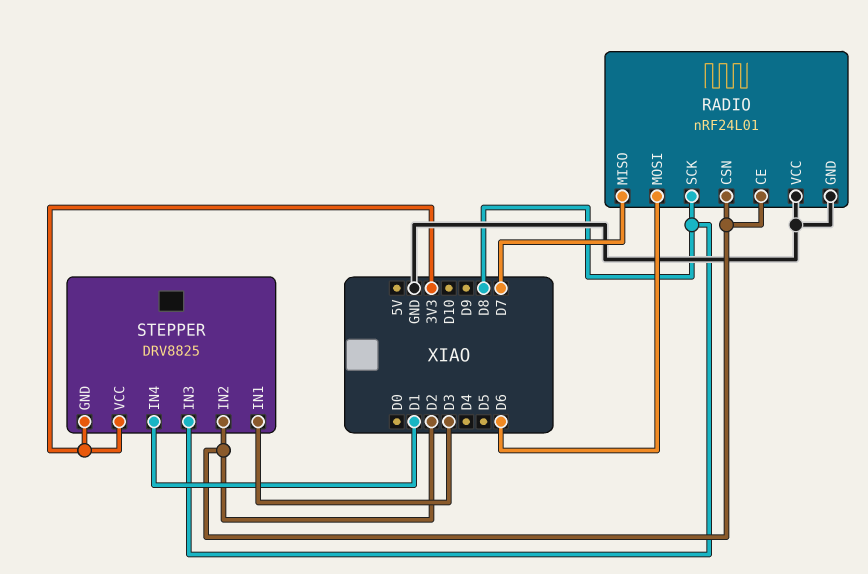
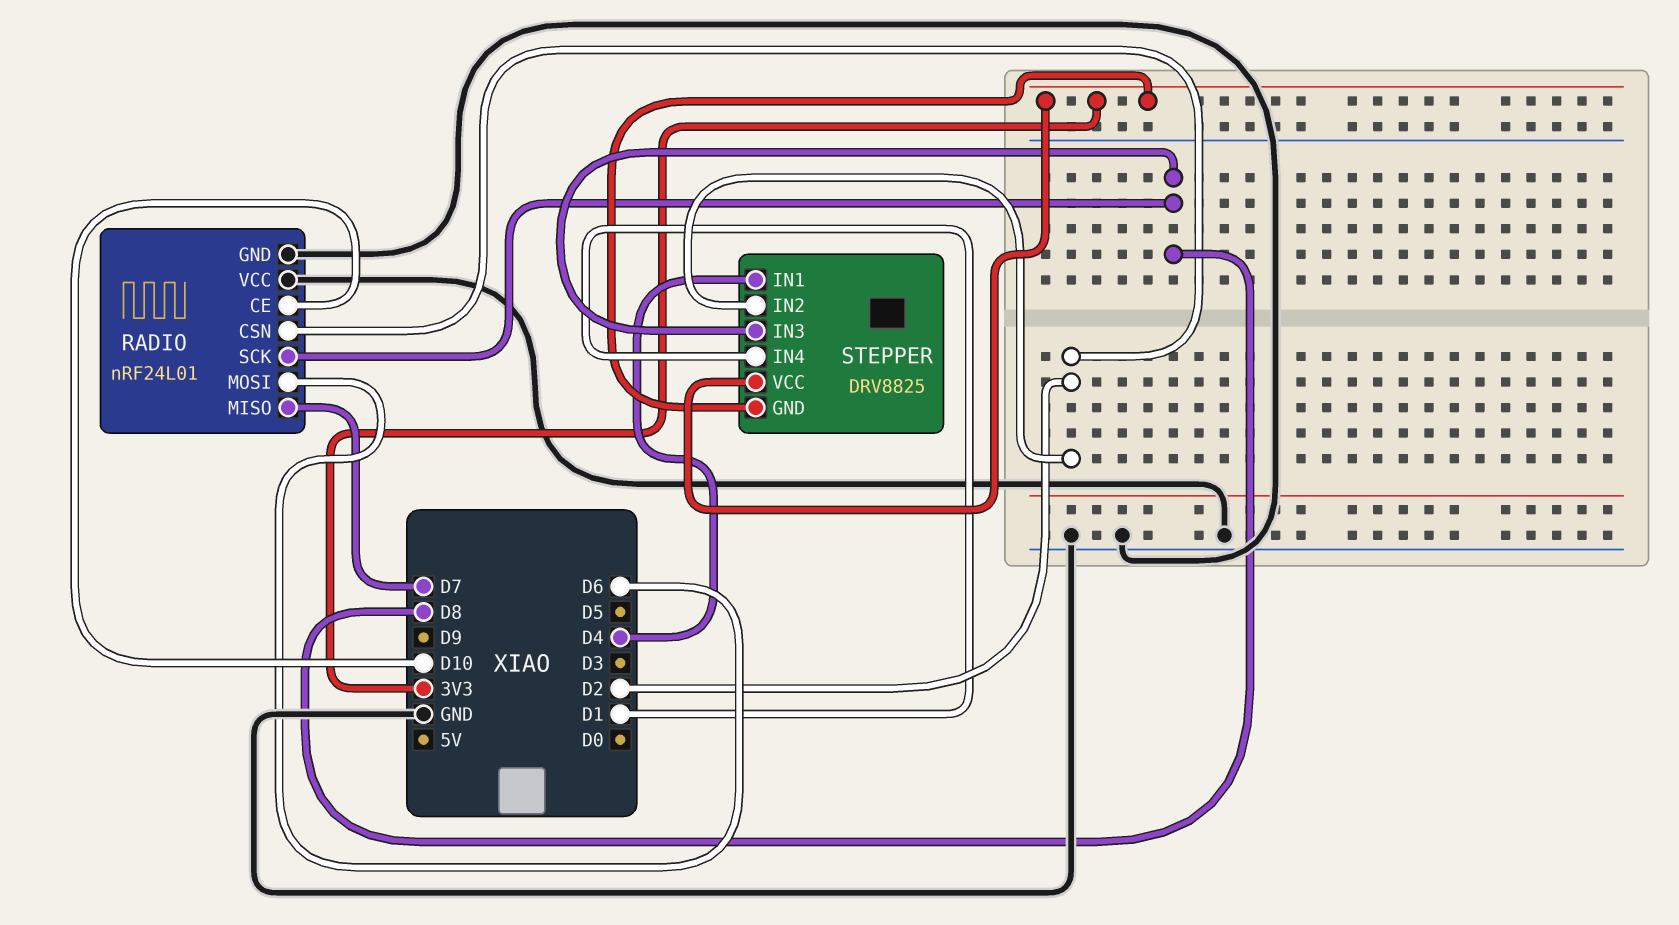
RADIO pin CE: D2 -> D10
STEPPER pin IN1: D3 -> D4

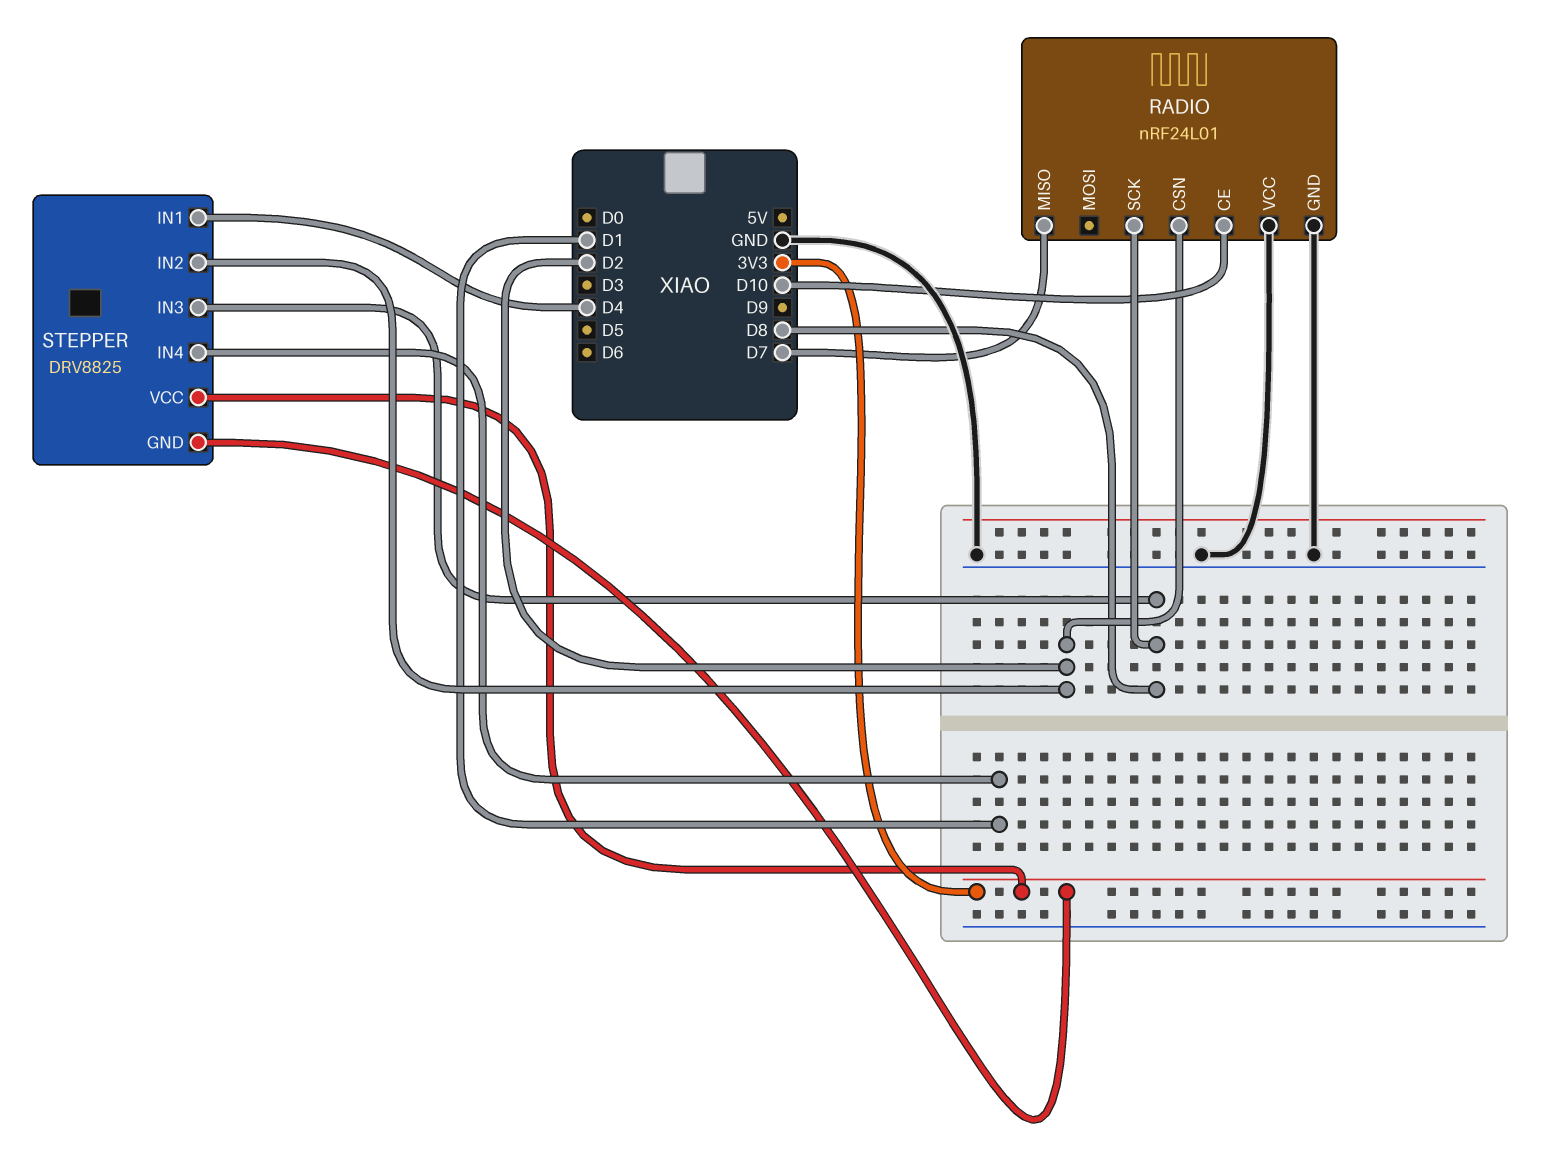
RADIO pin MOSI: D6 -> none

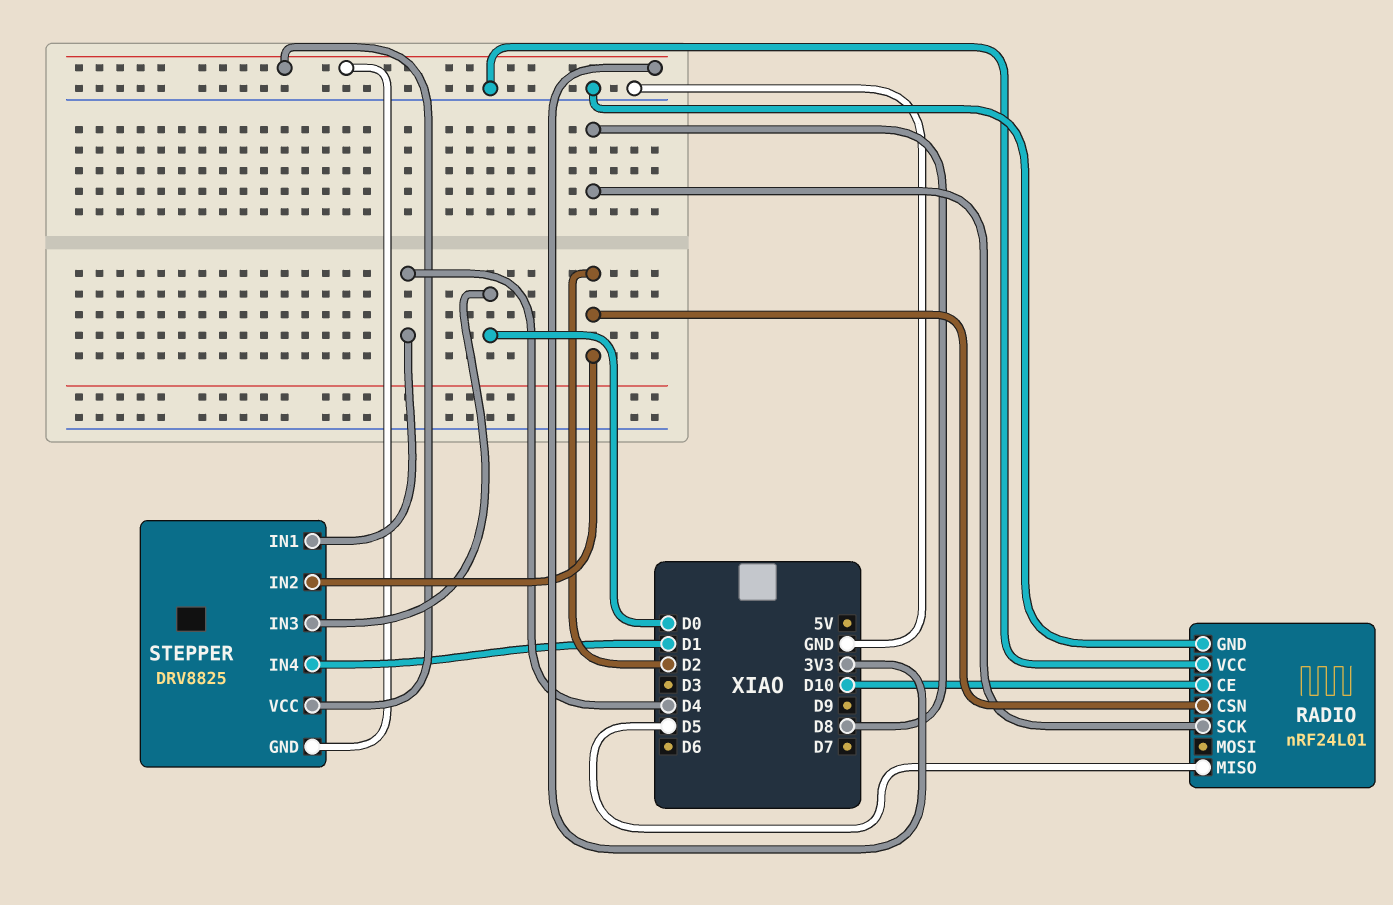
RADIO pin MISO: D7 -> D5
STEPPER pin IN3: D8 -> D0

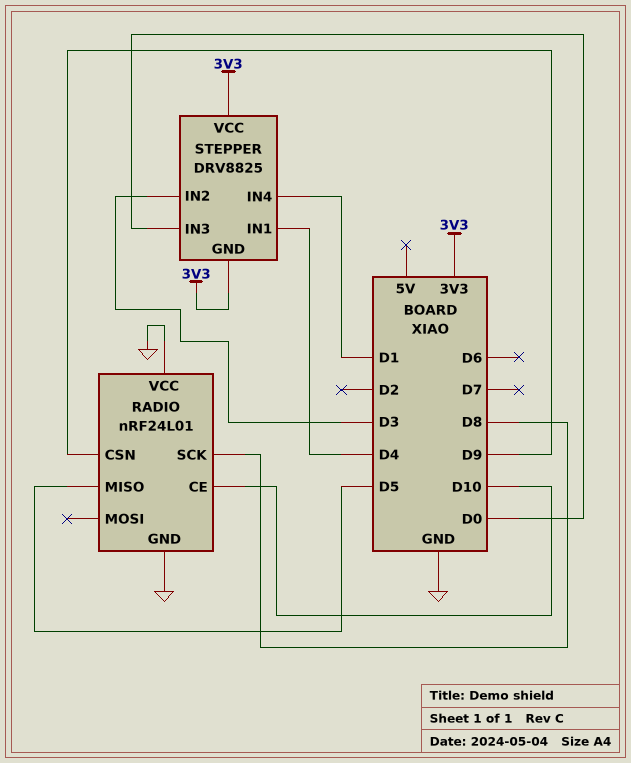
RADIO pin CSN: D2 -> D9
STEPPER pin IN2: D2 -> D3

